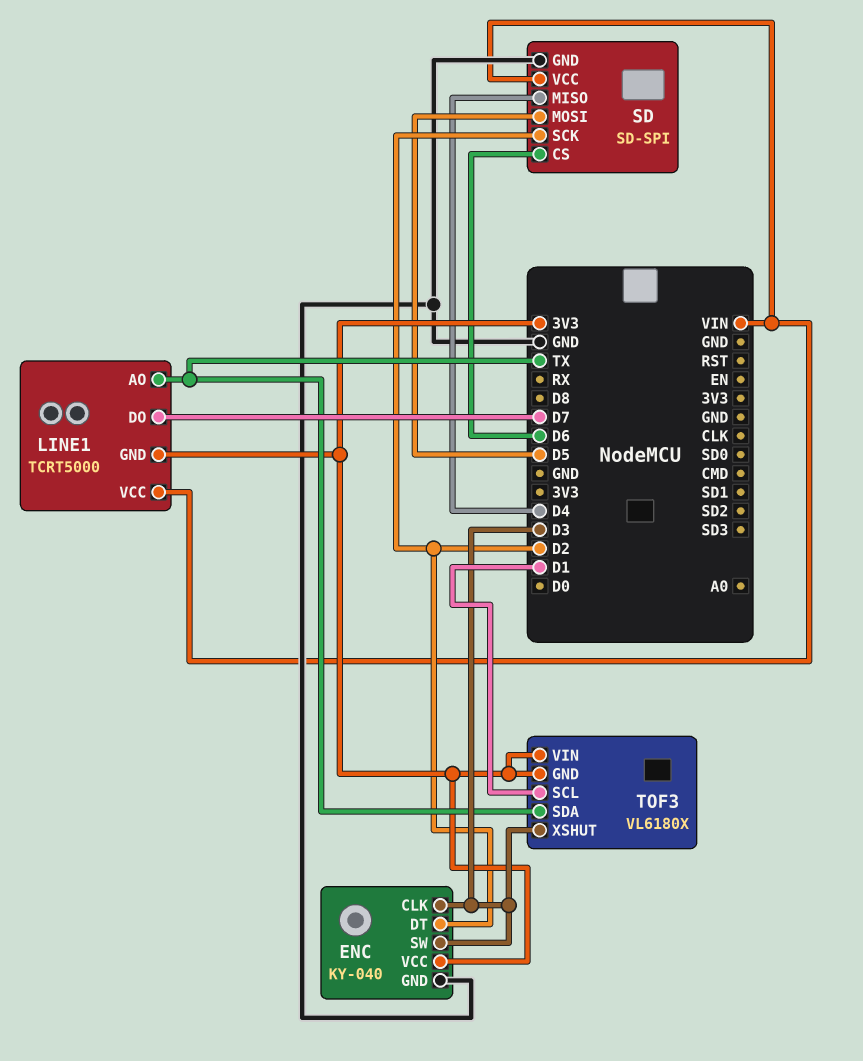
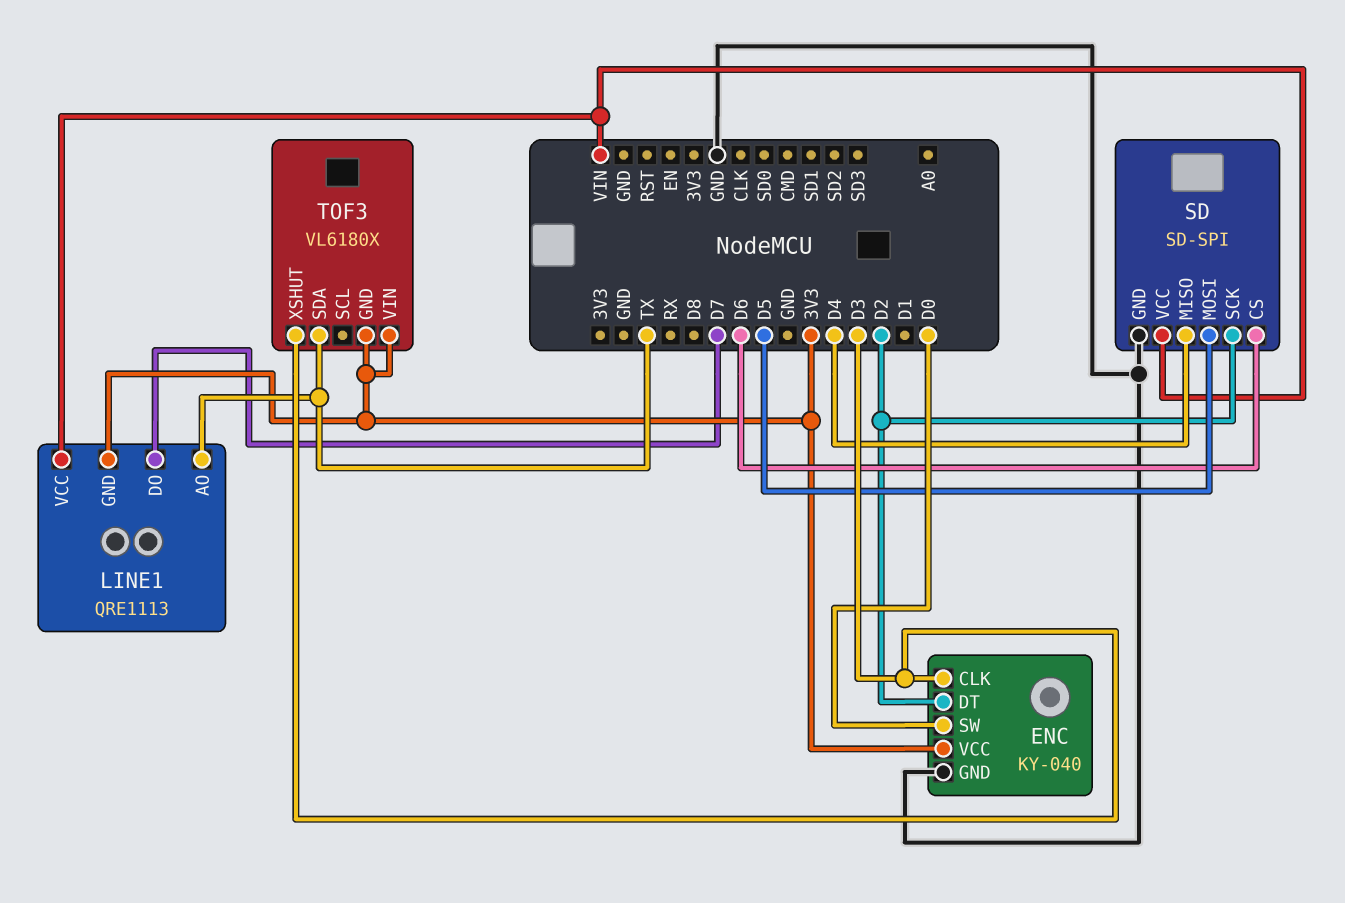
ENC pin SW: D3 -> D0
LINE1: TCRT5000 -> QRE1113
TOF3 pin SCL: D1 -> none

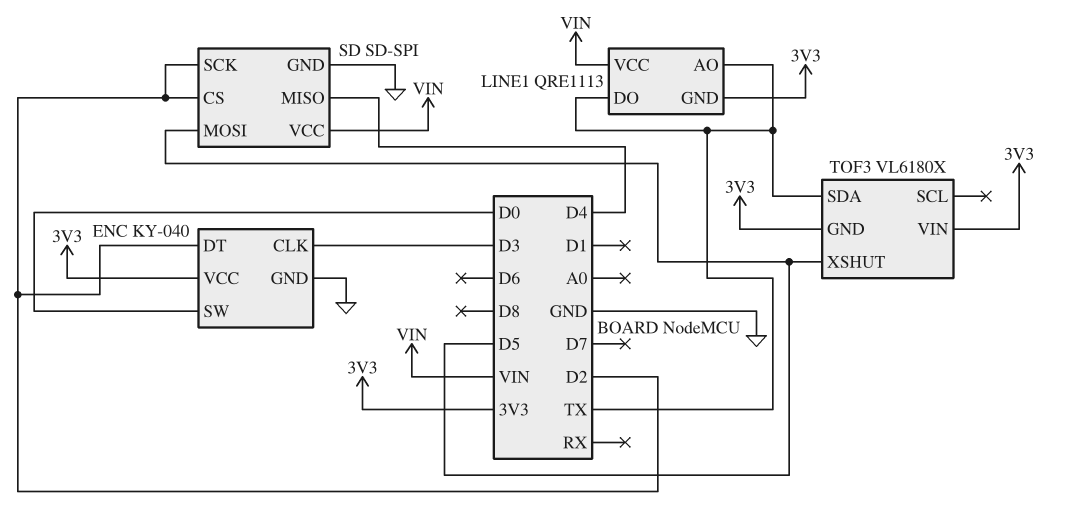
LINE1 pin DO: D7 -> TX
SD pin CS: D6 -> D2
TOF3 pin XSHUT: D3 -> D5

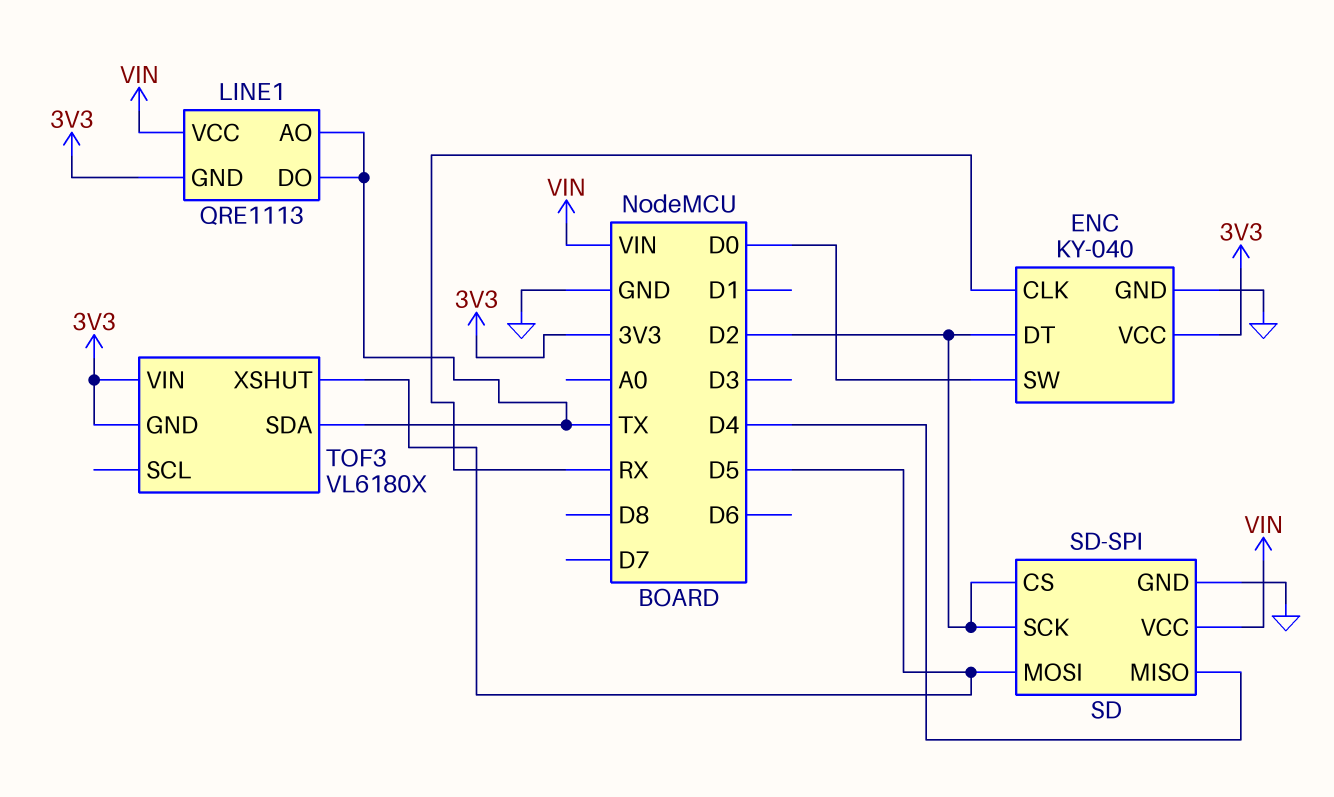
ENC pin CLK: D3 -> RX

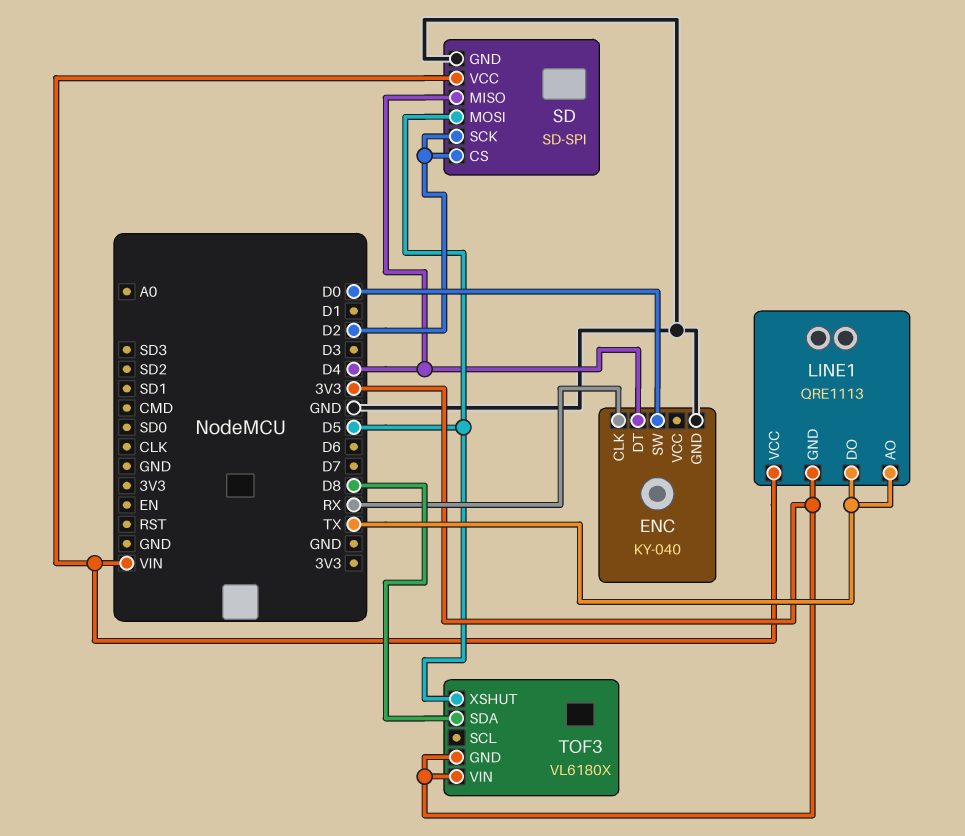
ENC pin DT: D2 -> D4
ENC pin VCC: 3V3 -> none
TOF3 pin SDA: TX -> D8

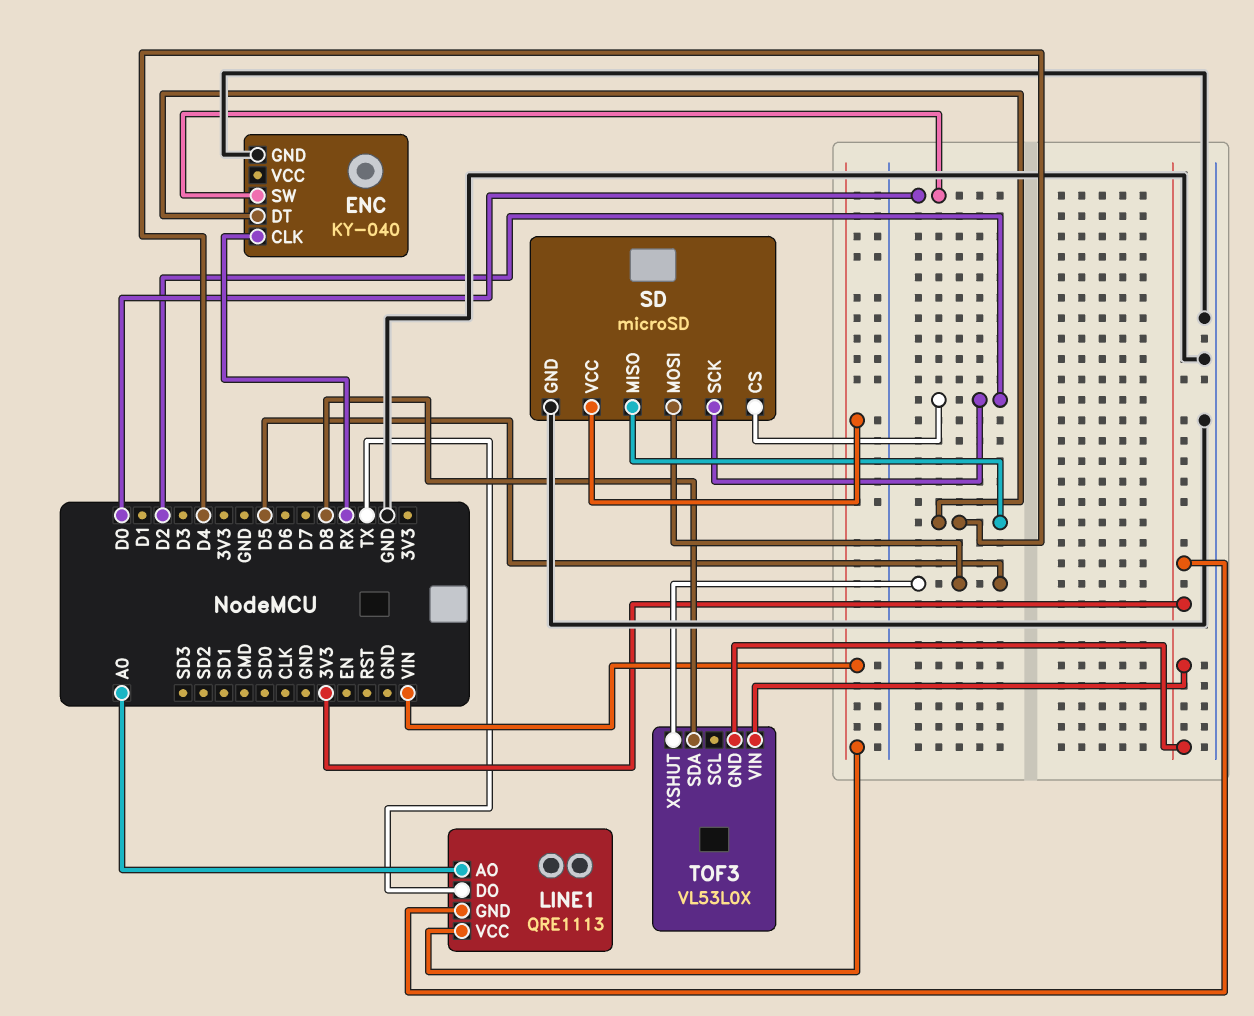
LINE1 pin AO: TX -> A0
SD: SD-SPI -> microSD
TOF3: VL6180X -> VL53L0X

